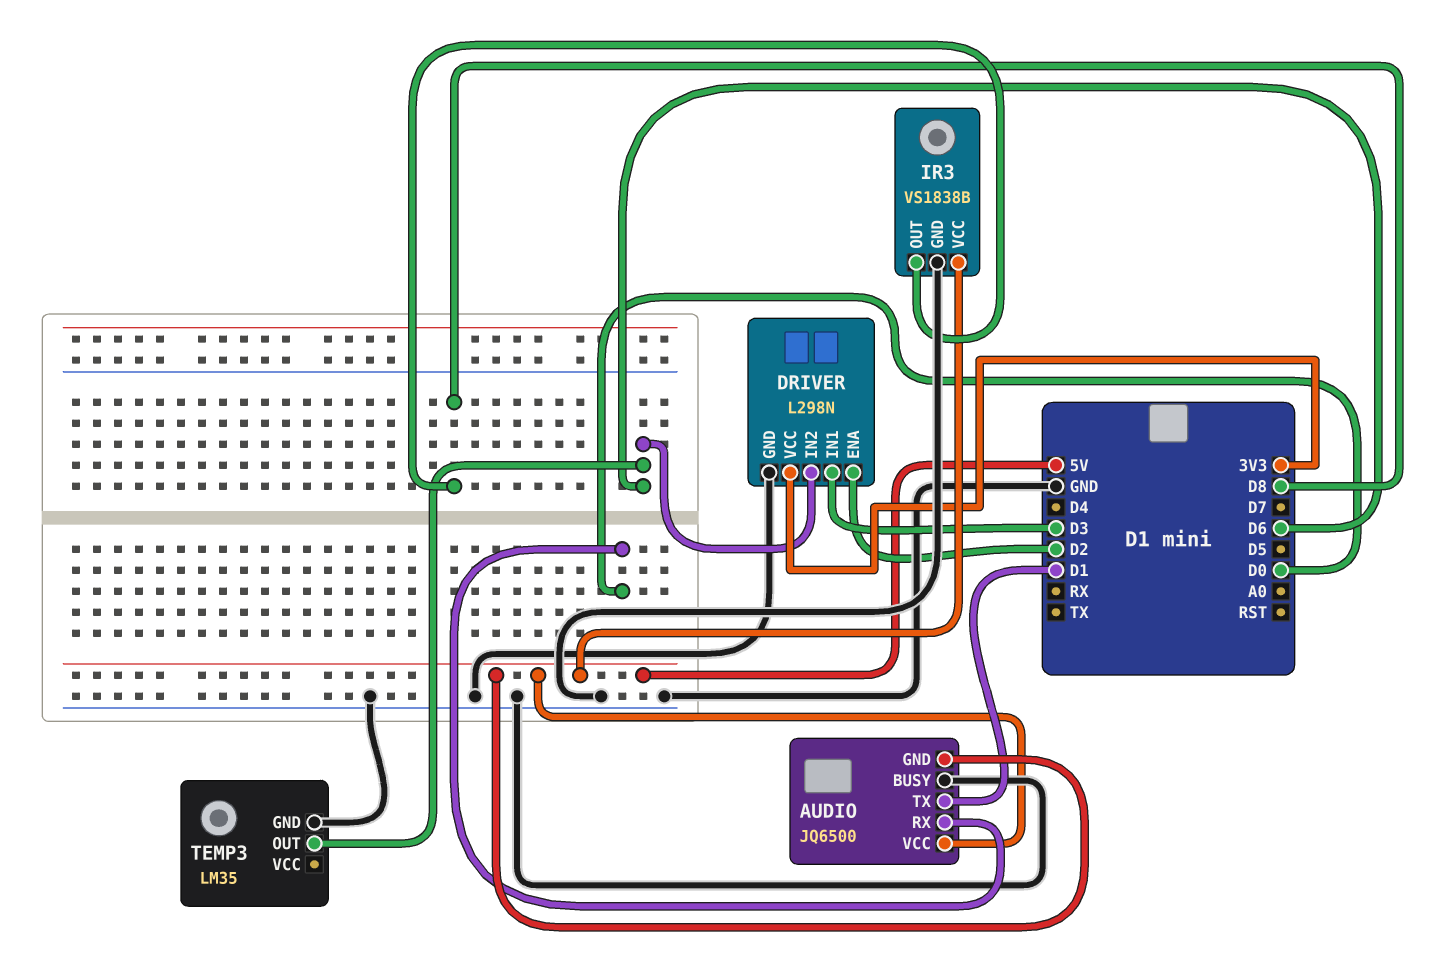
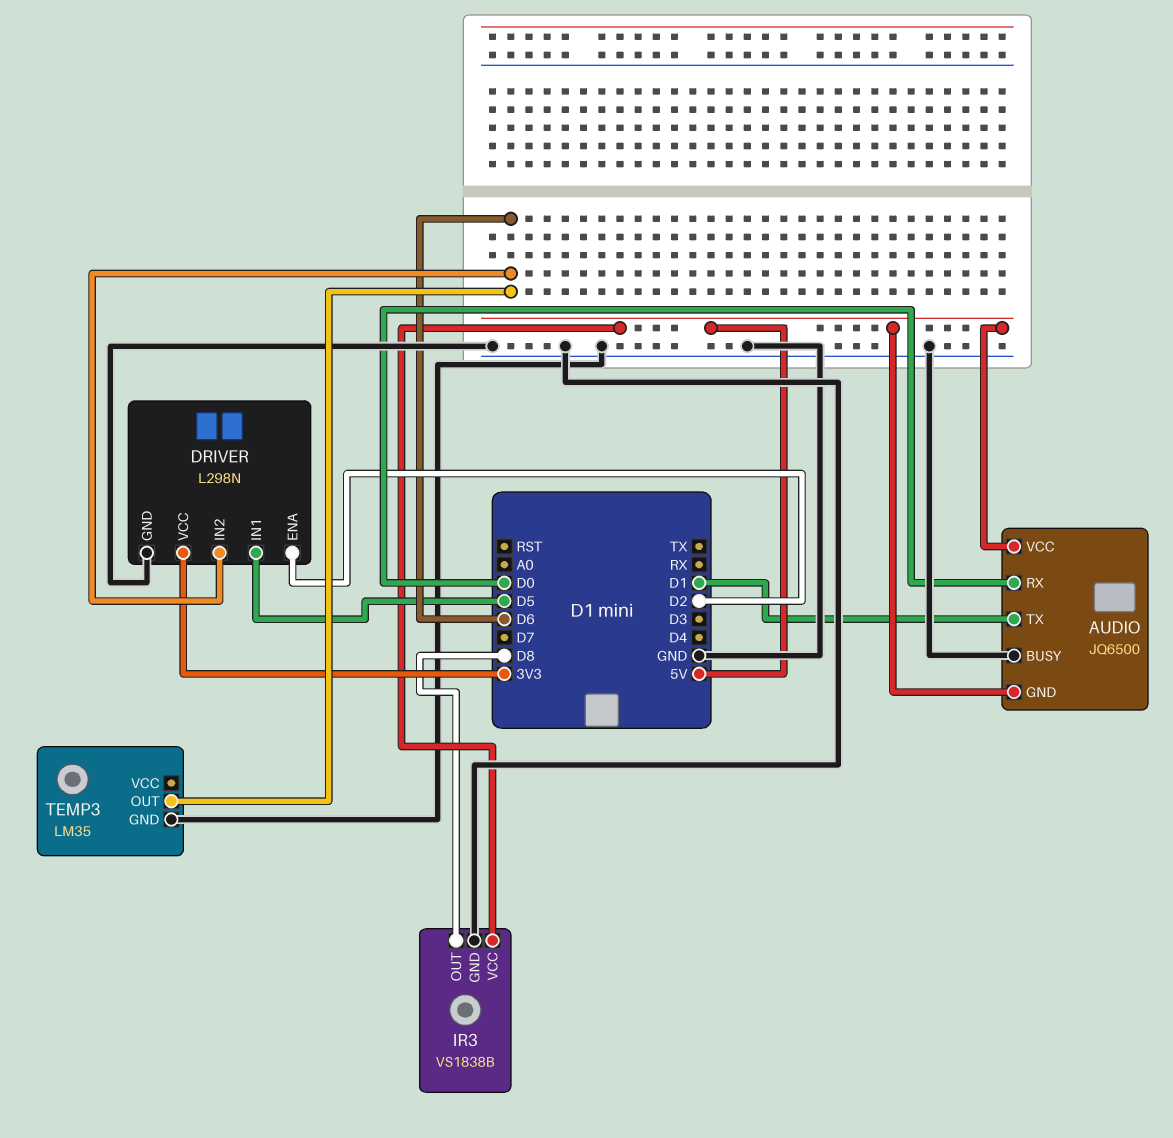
DRIVER pin IN1: D3 -> D5

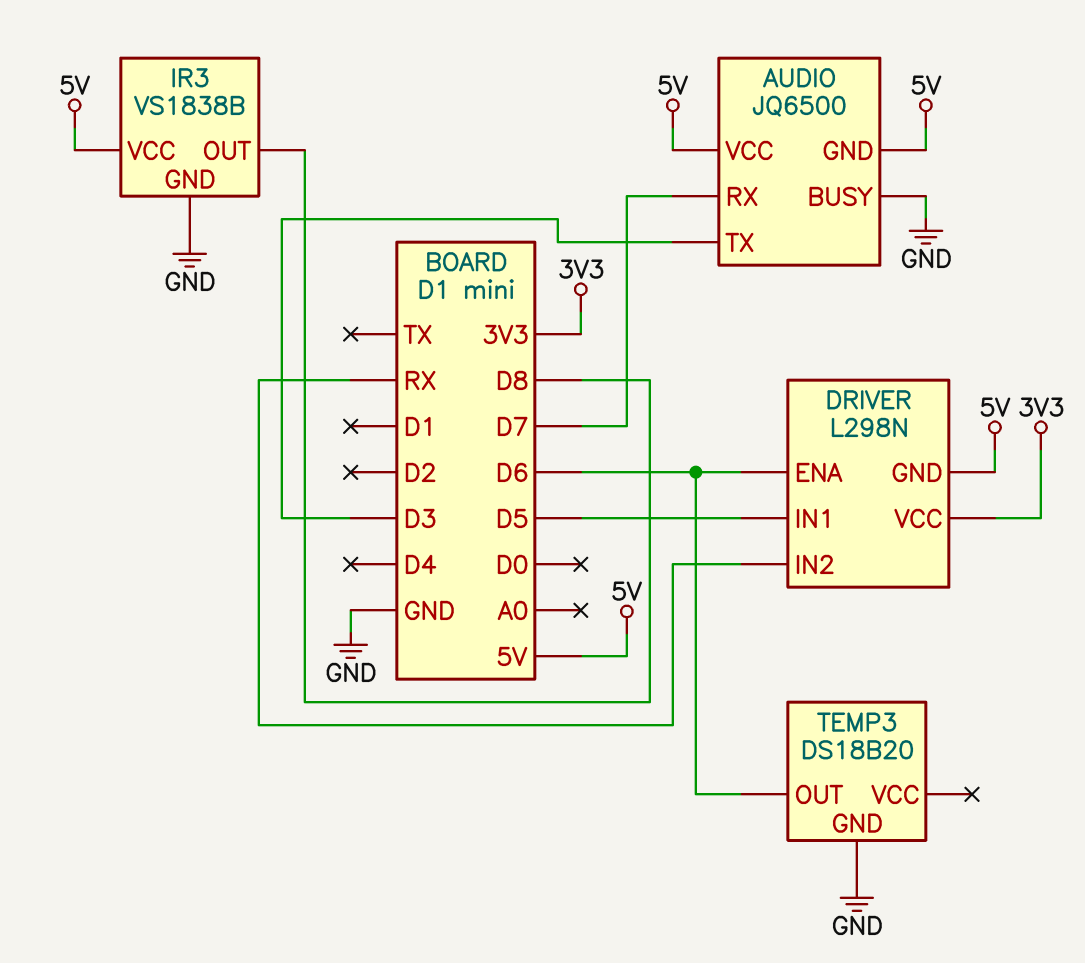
AUDIO pin RX: D0 -> D7
AUDIO pin TX: D1 -> D3
DRIVER pin ENA: D2 -> D6
DRIVER pin GND: GND -> 5V
DRIVER pin IN2: D6 -> RX
TEMP3: LM35 -> DS18B20

